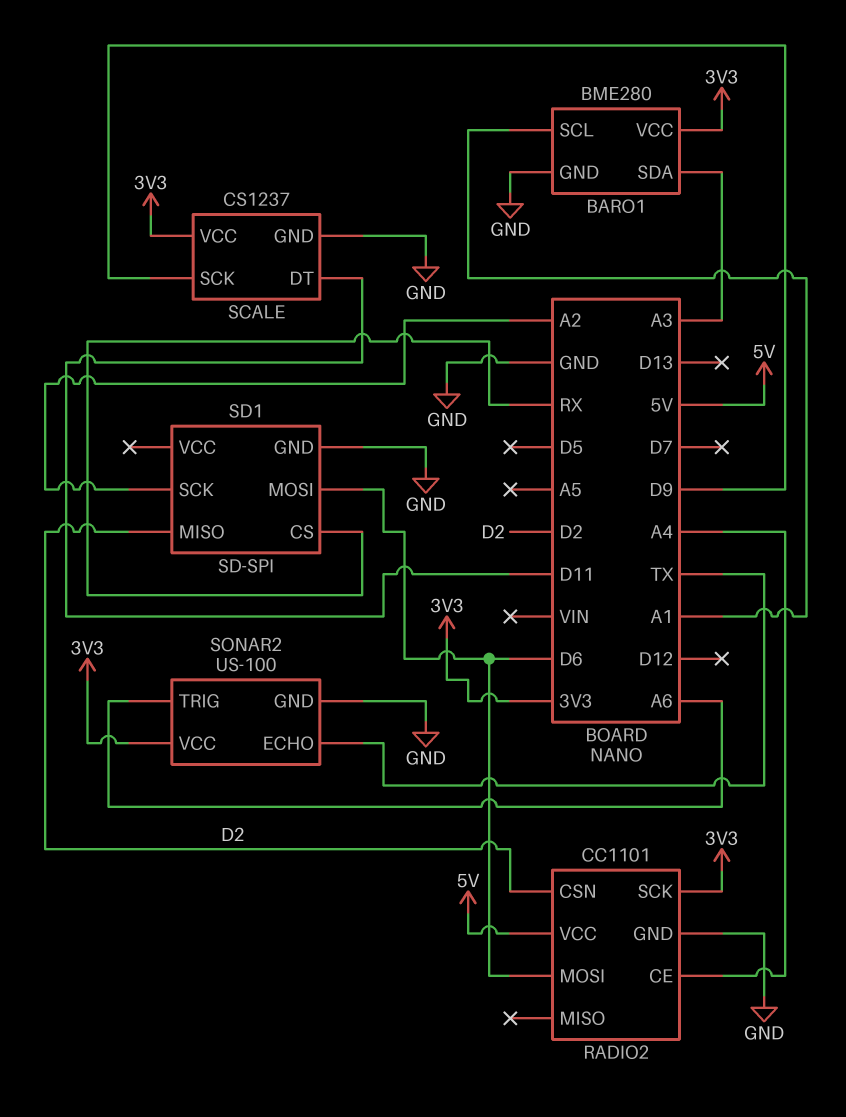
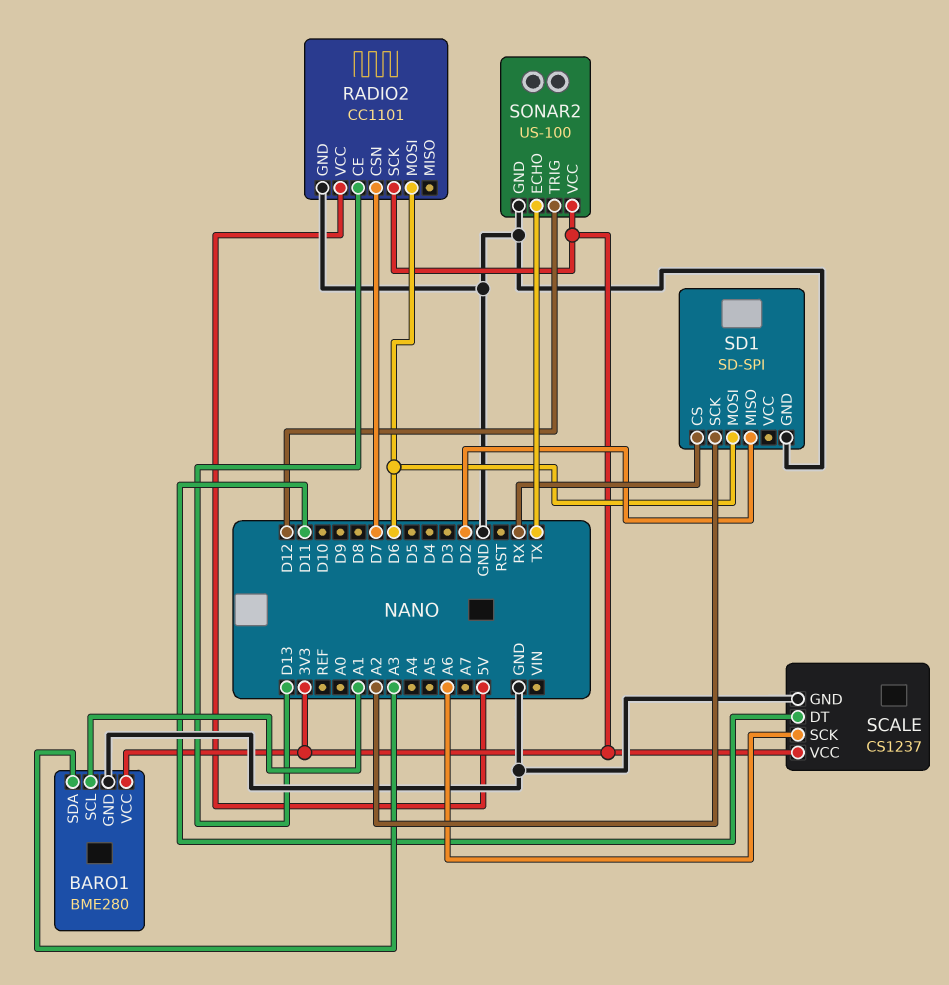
RADIO2 pin CE: A4 -> D13
RADIO2 pin CSN: D2 -> D7
SCALE pin SCK: D9 -> A6
SONAR2 pin TRIG: A6 -> D12

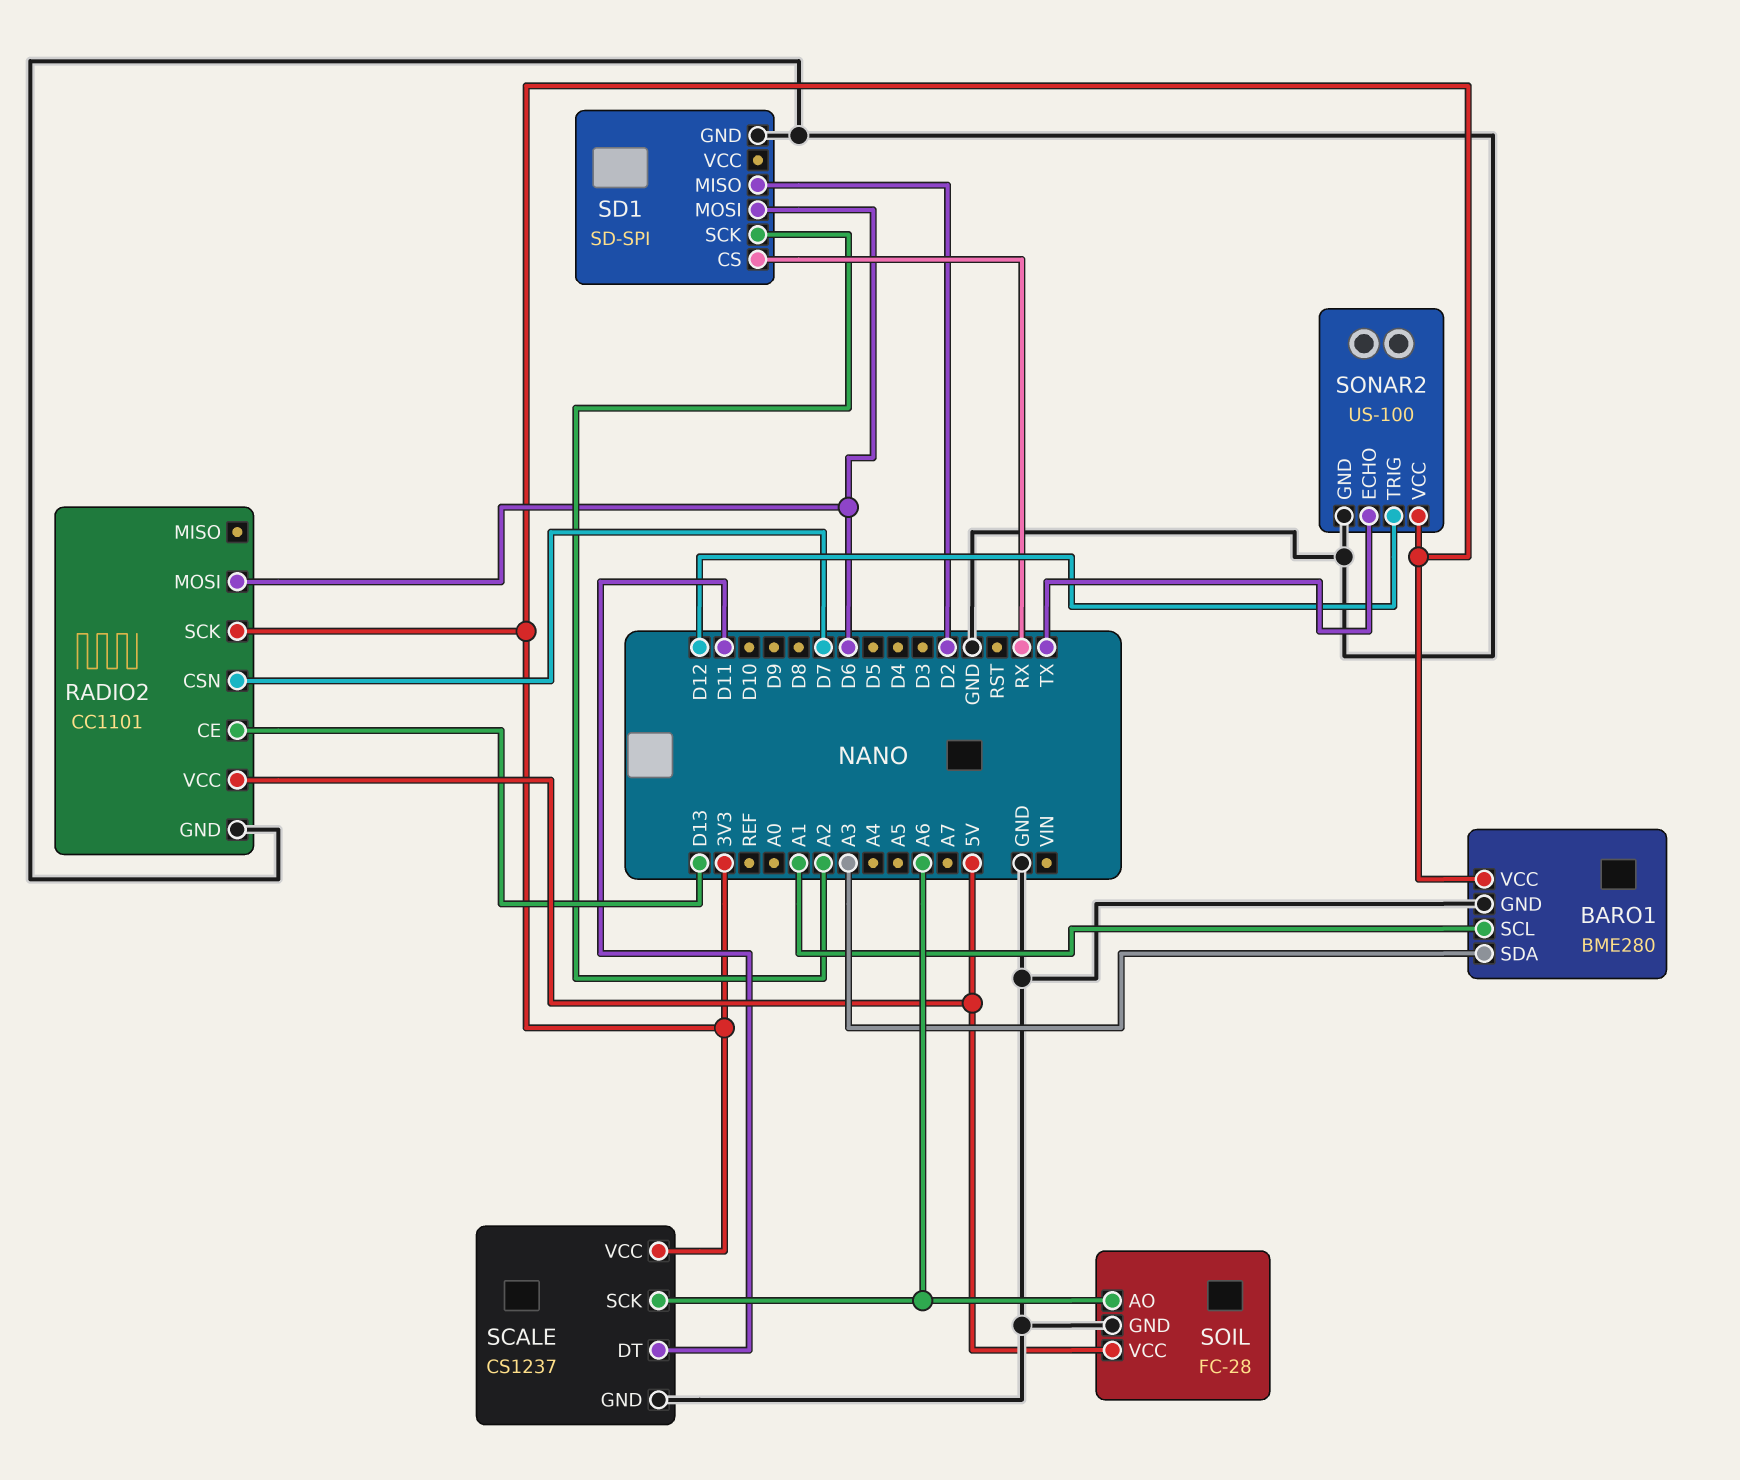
SOIL: none -> FC-28
SOIL pin AO: none -> A6
SOIL pin GND: none -> GND
SOIL pin VCC: none -> 5V

